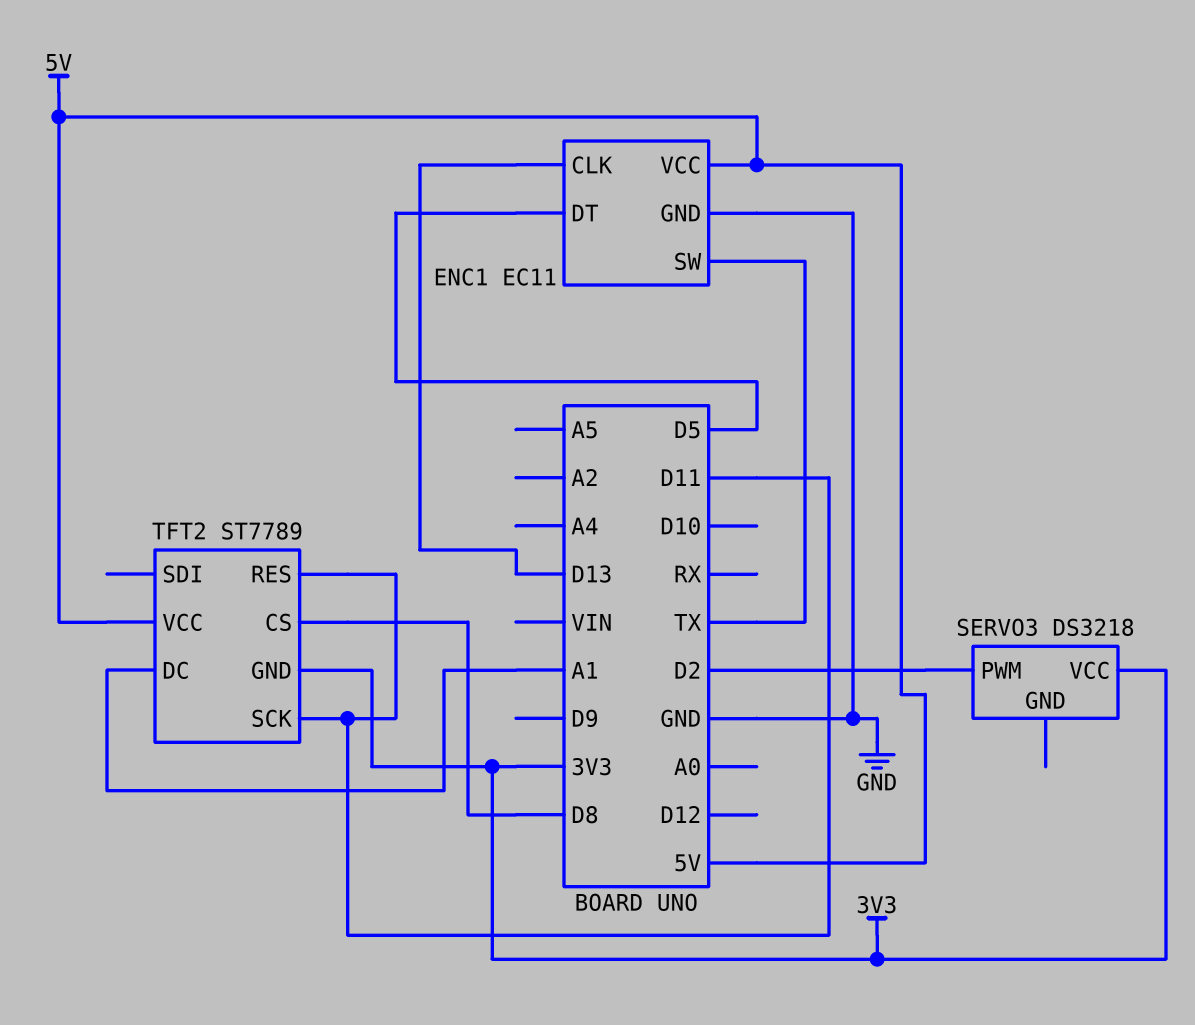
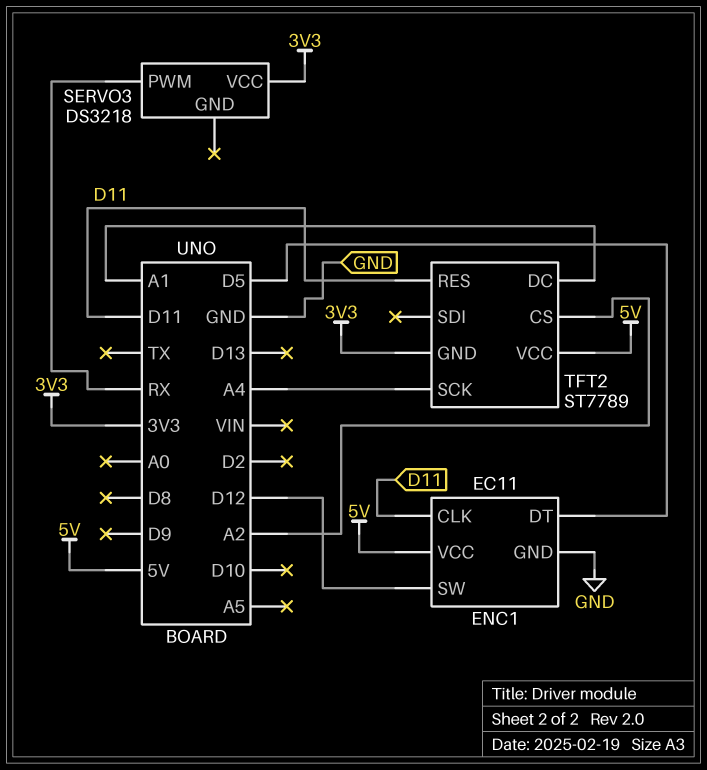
ENC1 pin CLK: D13 -> D11
ENC1 pin SW: TX -> D12
SERVO3 pin PWM: D2 -> RX
TFT2 pin CS: D8 -> A2
TFT2 pin SCK: D11 -> A4

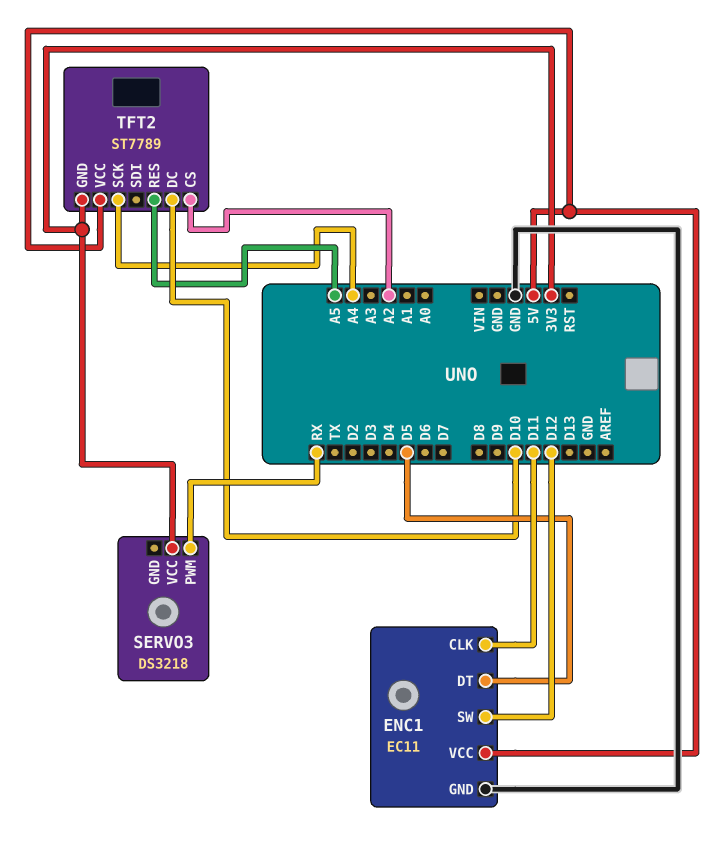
TFT2 pin DC: A1 -> D10
TFT2 pin RES: D11 -> A5

